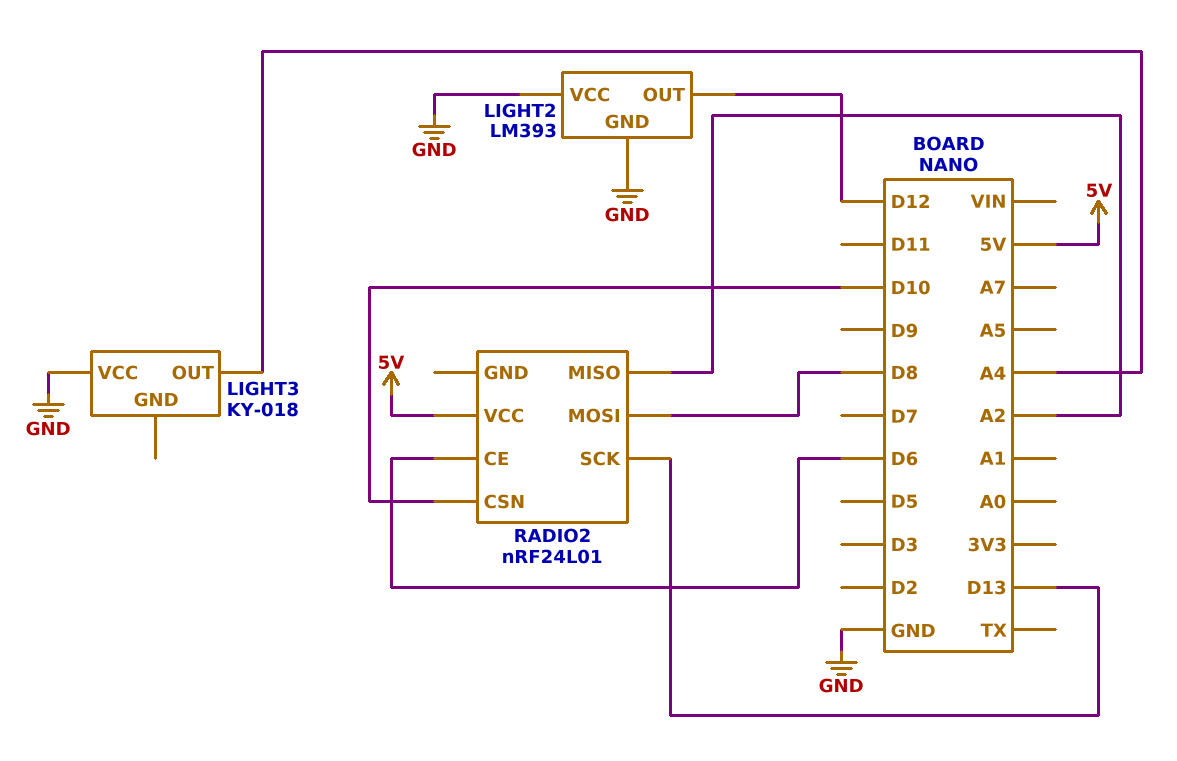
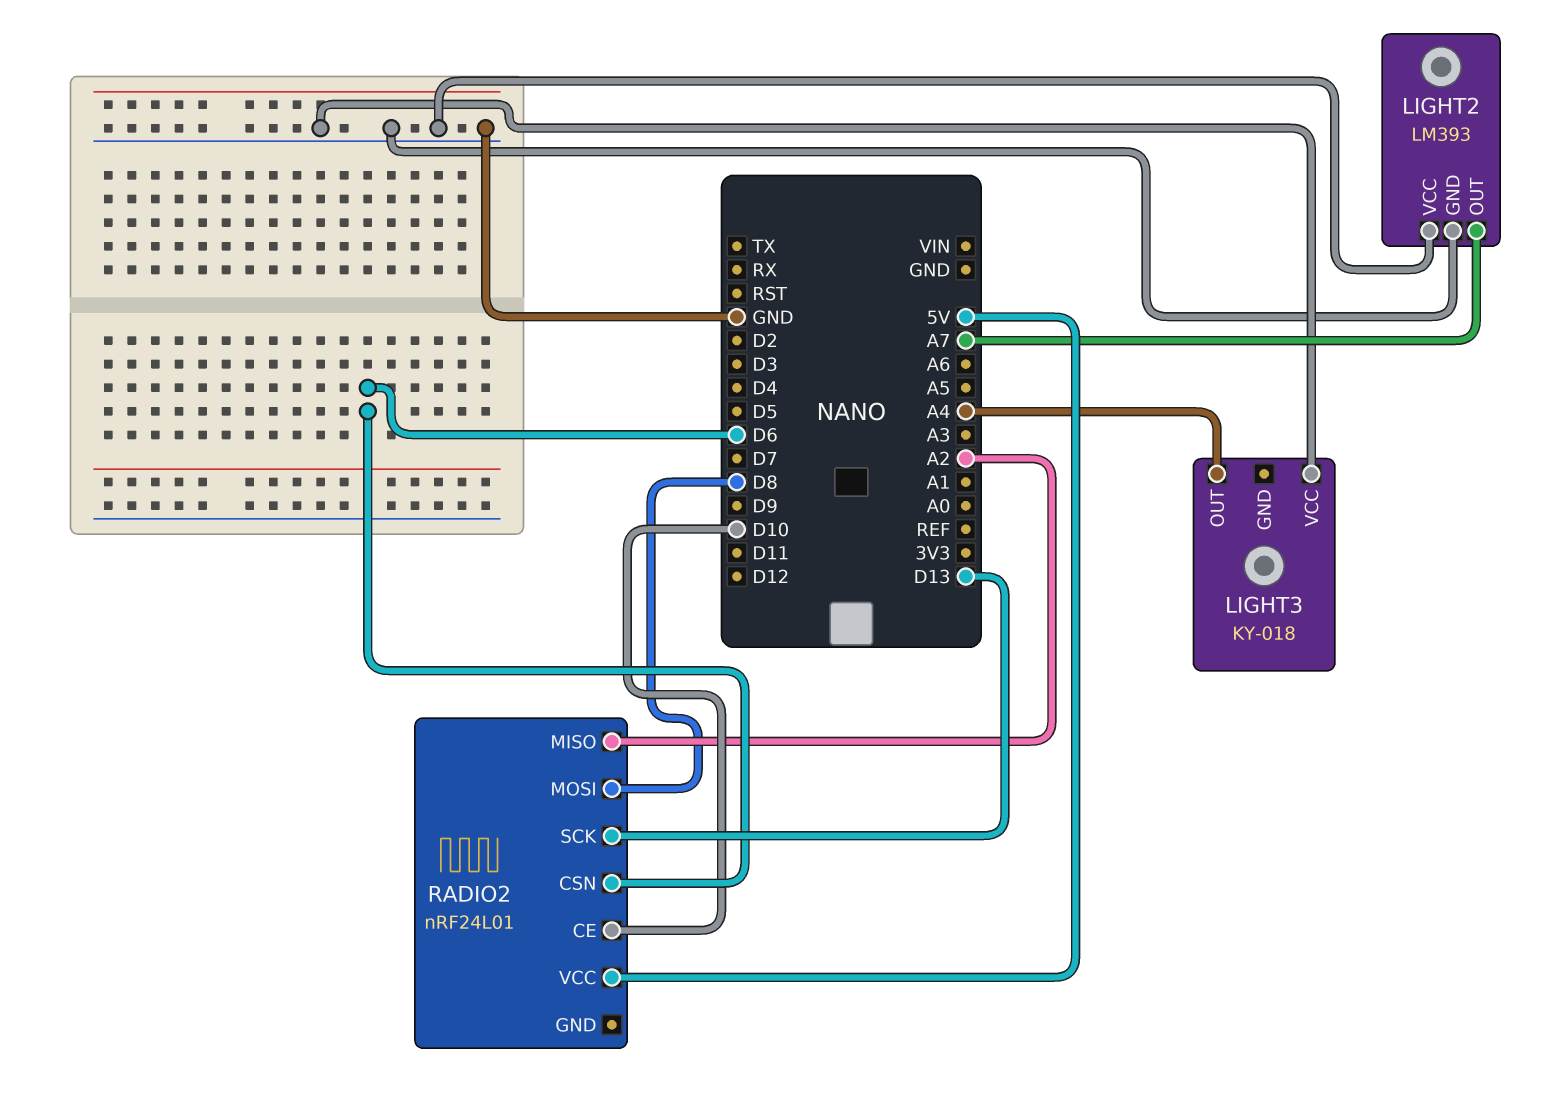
LIGHT2 pin OUT: D12 -> A7
RADIO2 pin CE: D6 -> D10
RADIO2 pin CSN: D10 -> D6

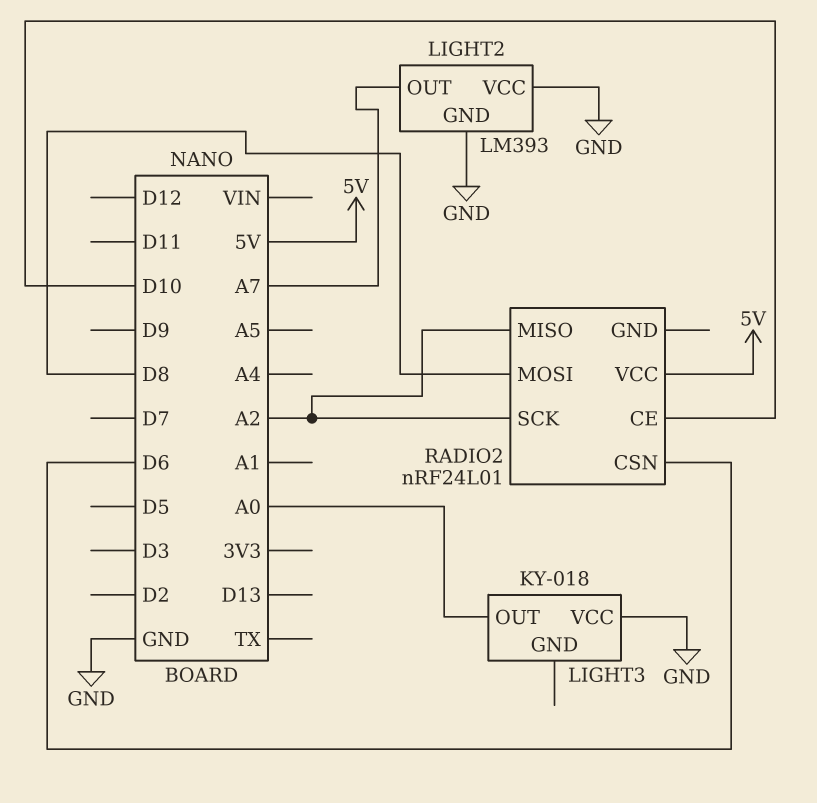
LIGHT3 pin OUT: A4 -> A0
RADIO2 pin SCK: D13 -> A2

